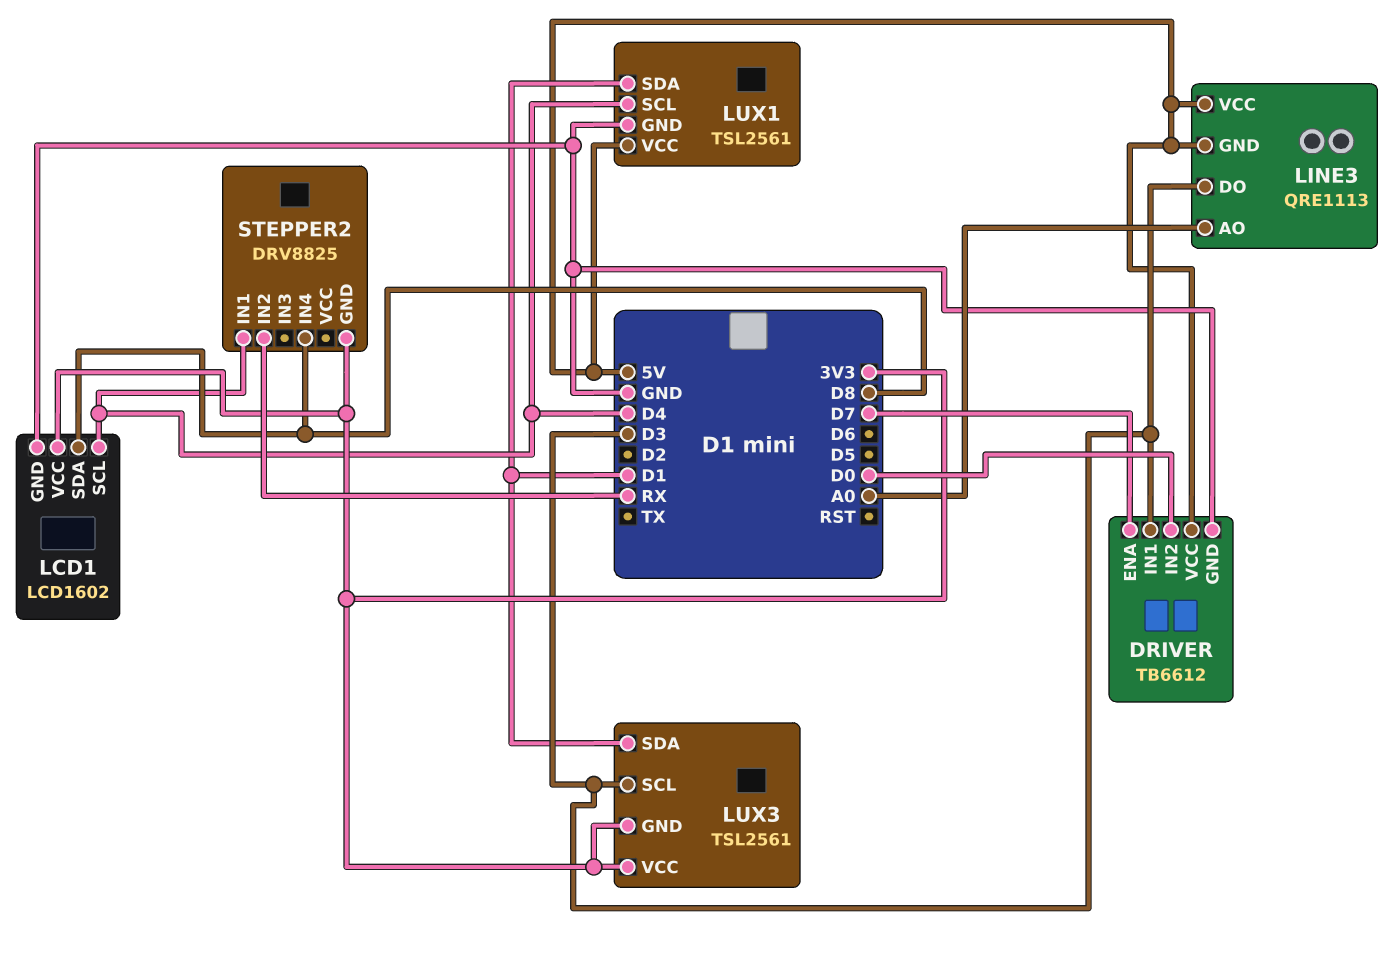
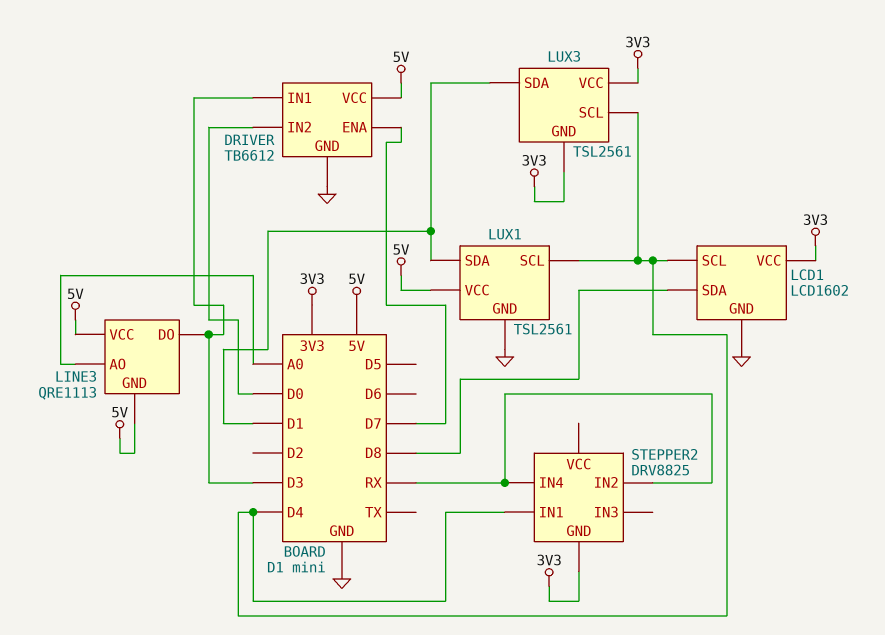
LUX3 pin SCL: D3 -> D4
STEPPER2 pin IN4: D8 -> RX

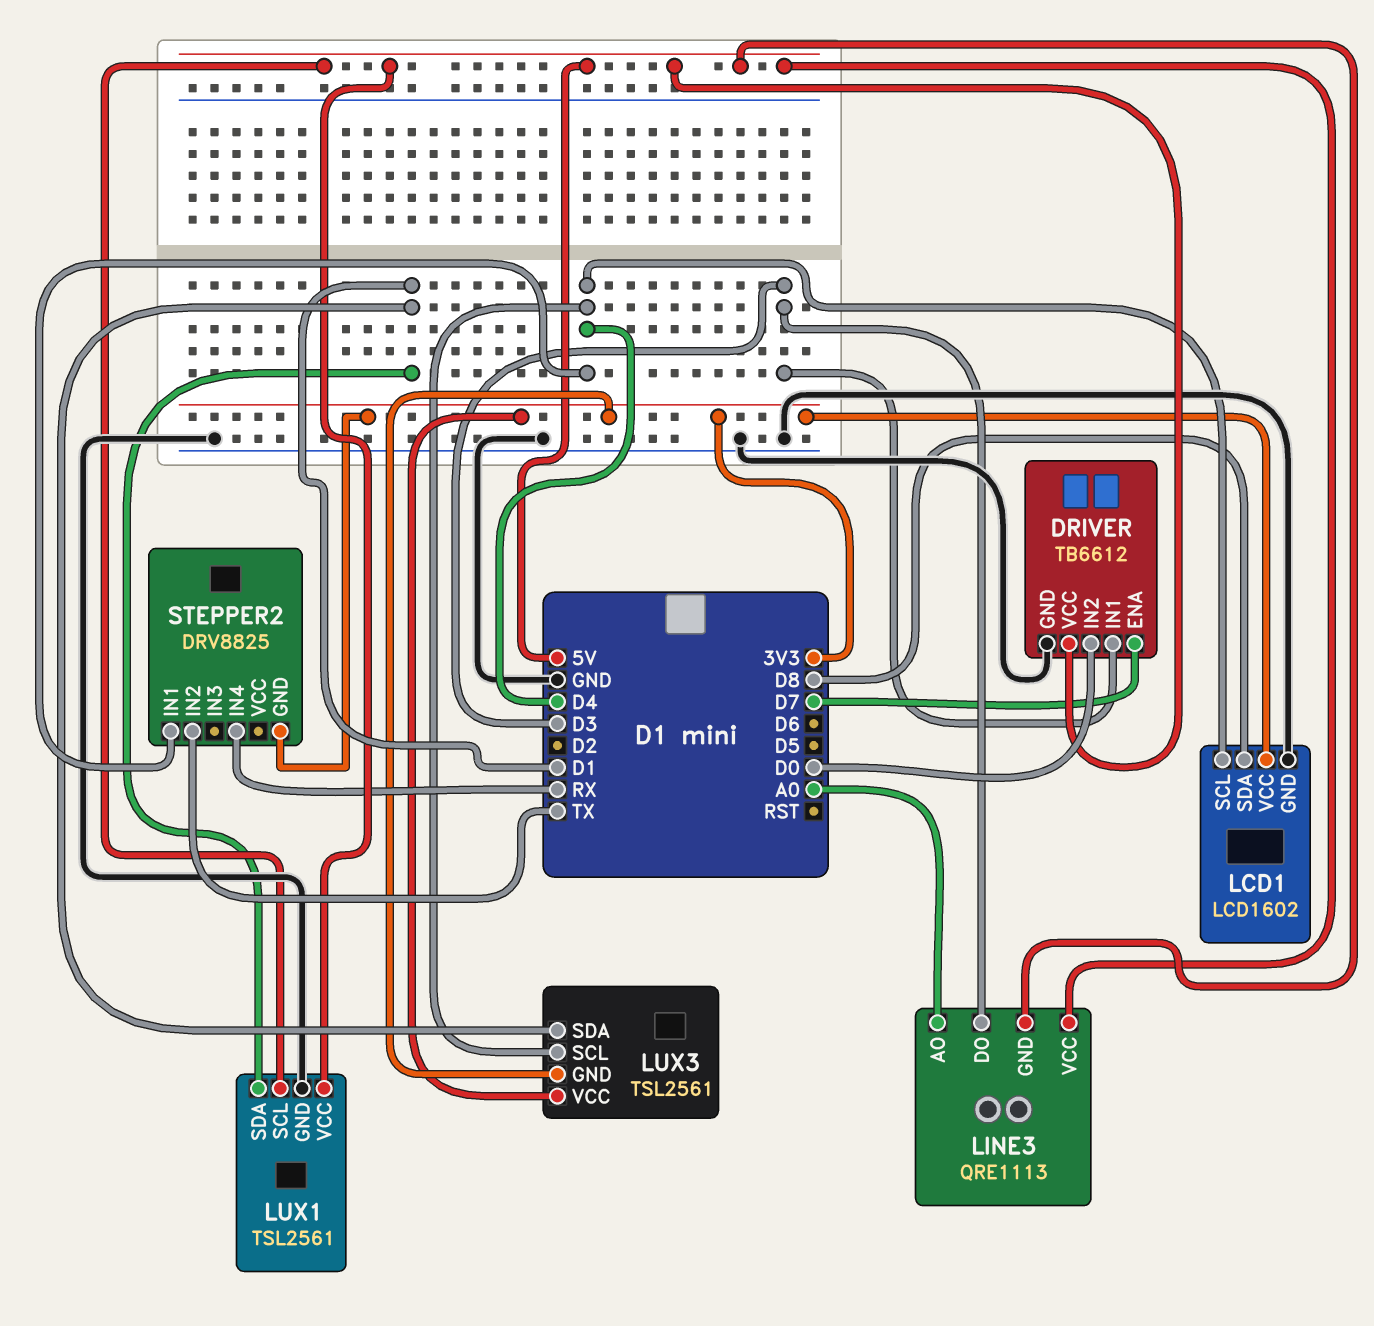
LUX1 pin SCL: D4 -> 5V
STEPPER2 pin IN2: RX -> TX

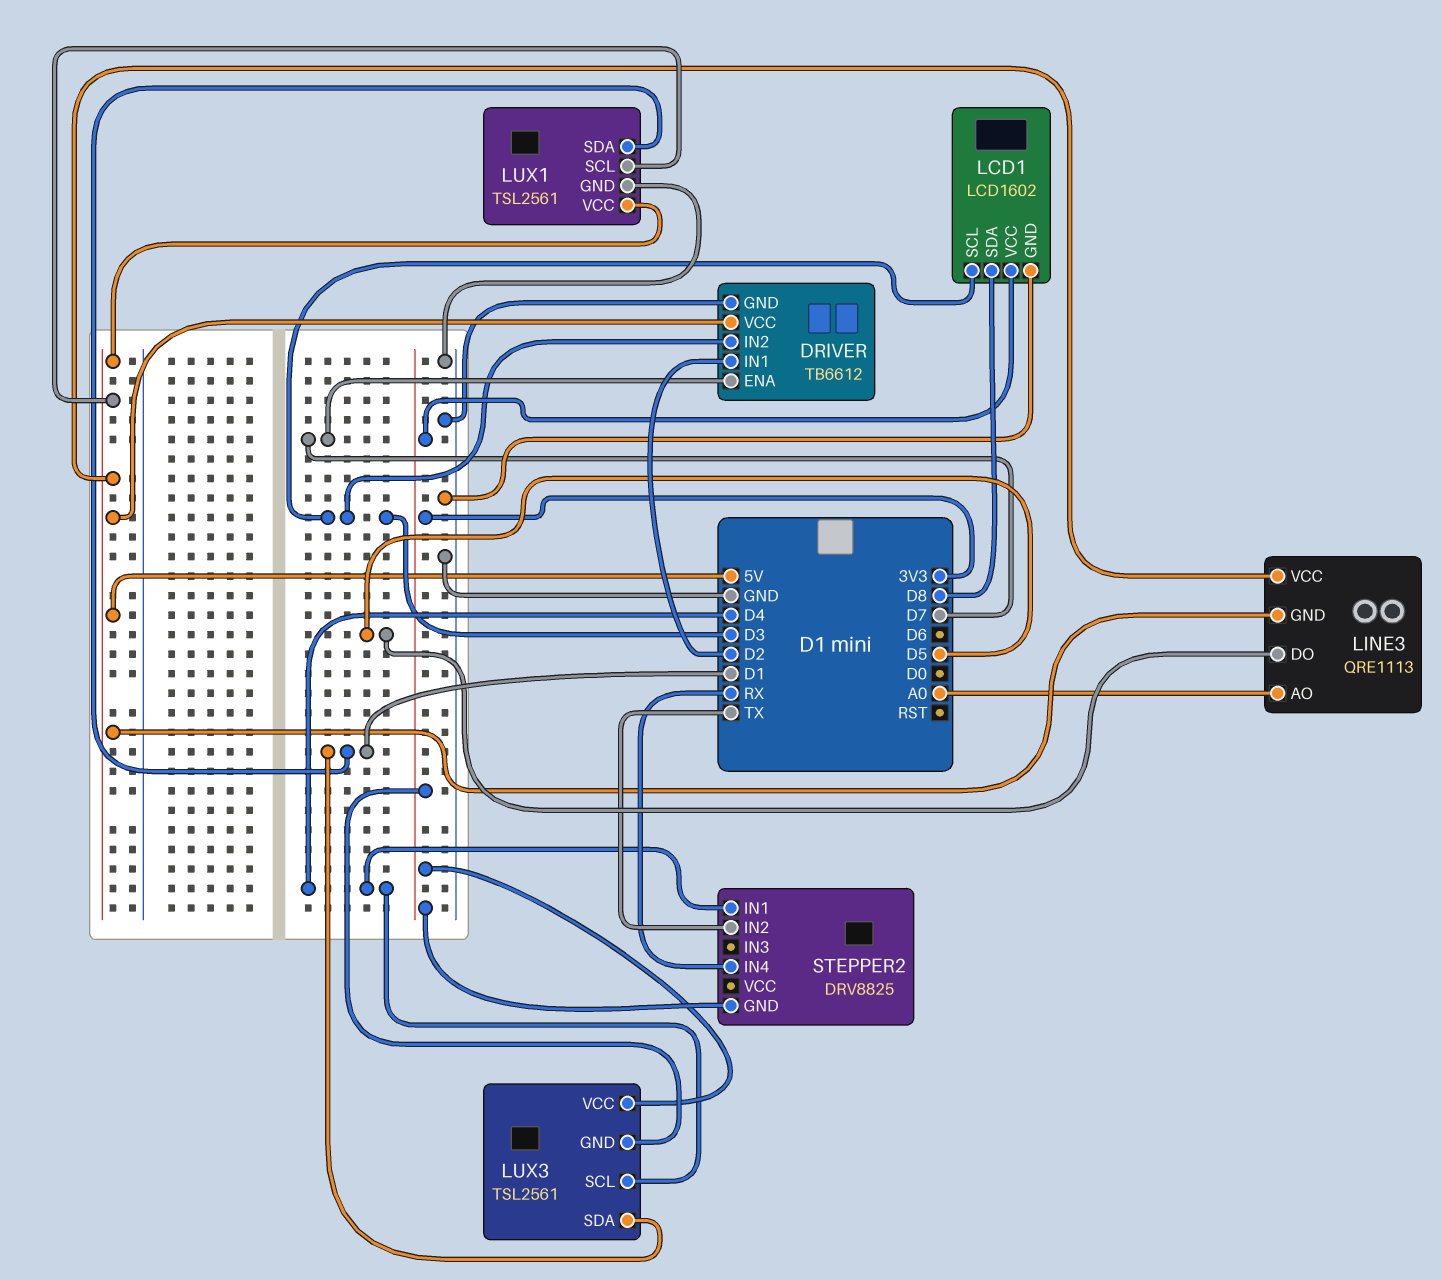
DRIVER pin IN1: D3 -> D2
DRIVER pin IN2: D0 -> D3
LCD1 pin SCL: D4 -> D3
LINE3 pin DO: D3 -> D5

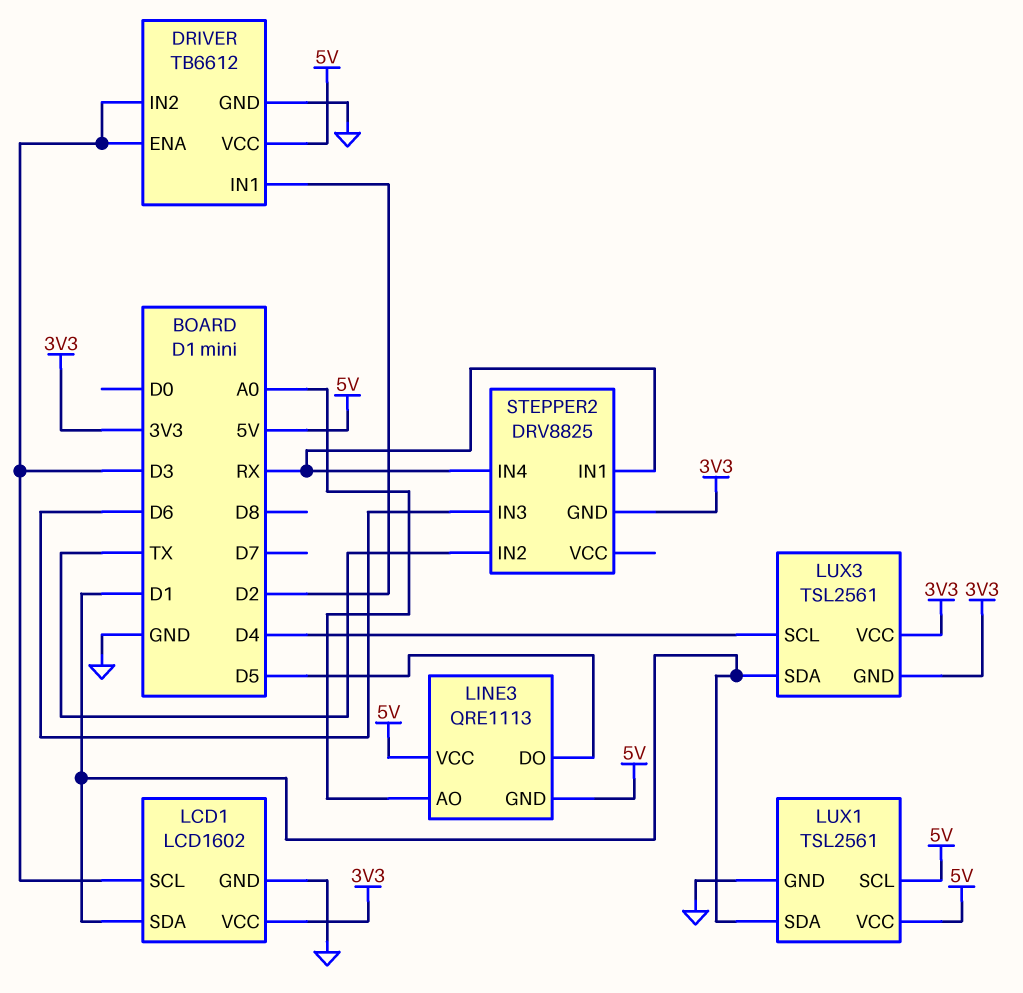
DRIVER pin ENA: D7 -> D3
LCD1 pin SDA: D8 -> D1
STEPPER2 pin IN1: D4 -> RX
STEPPER2 pin IN3: none -> D6

